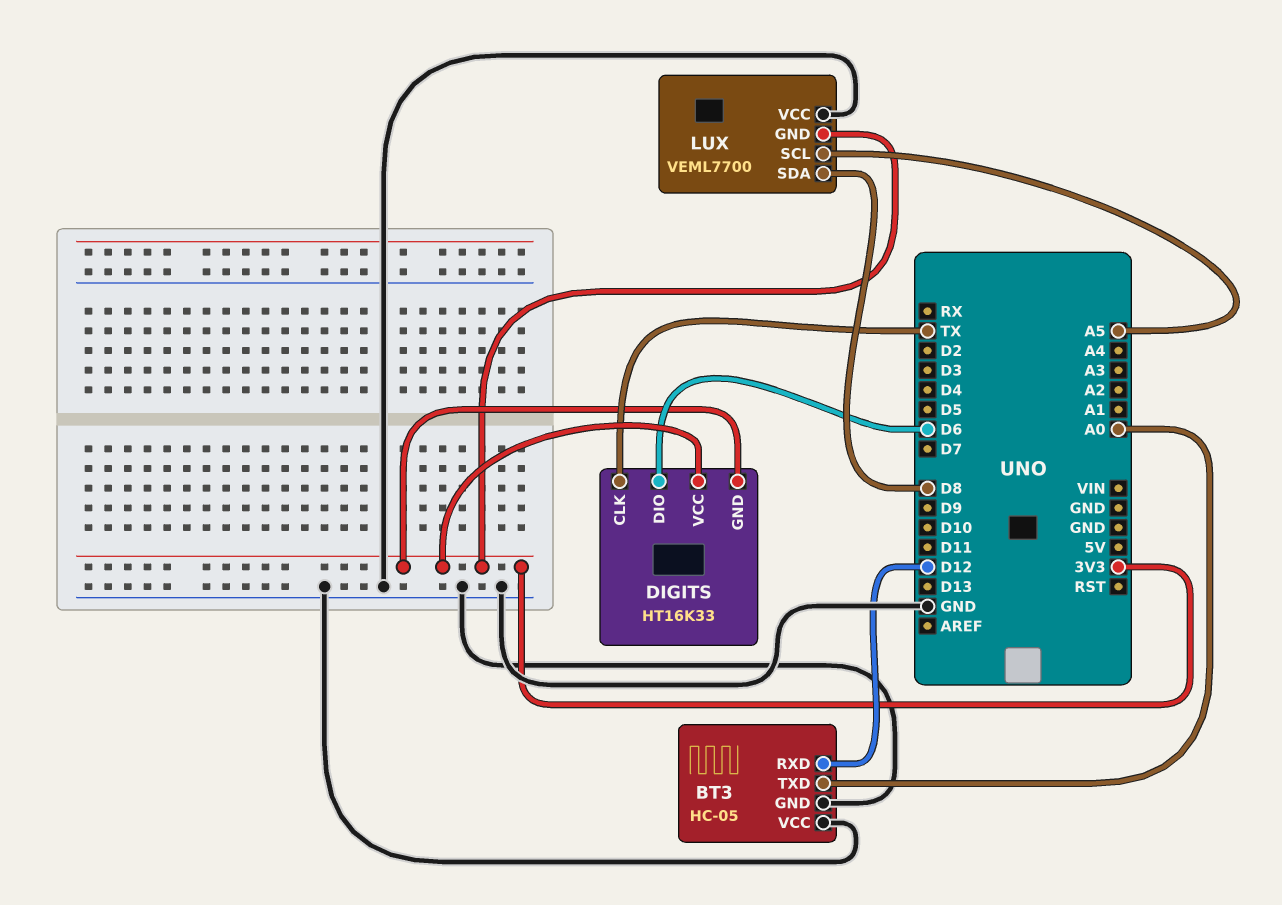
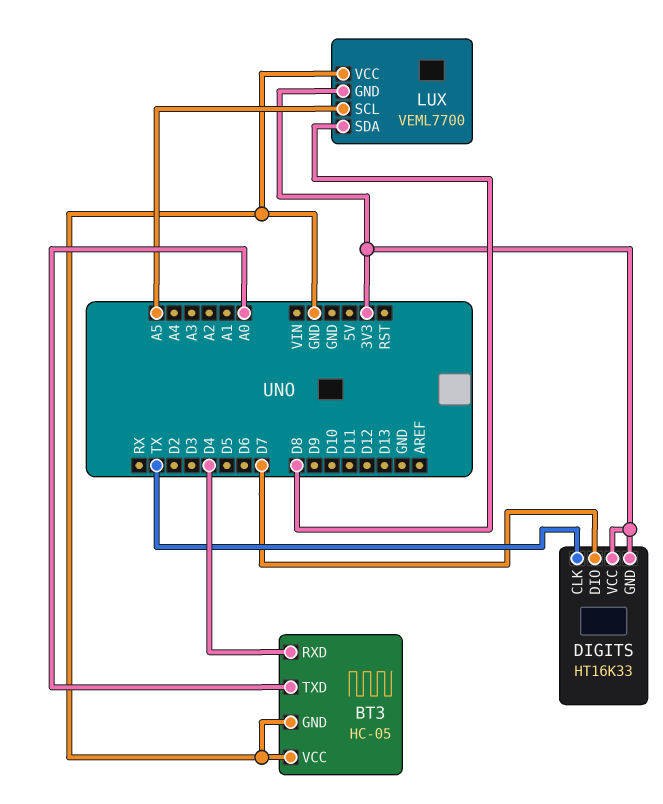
BT3 pin RXD: D12 -> D4
DIGITS pin DIO: D6 -> D7

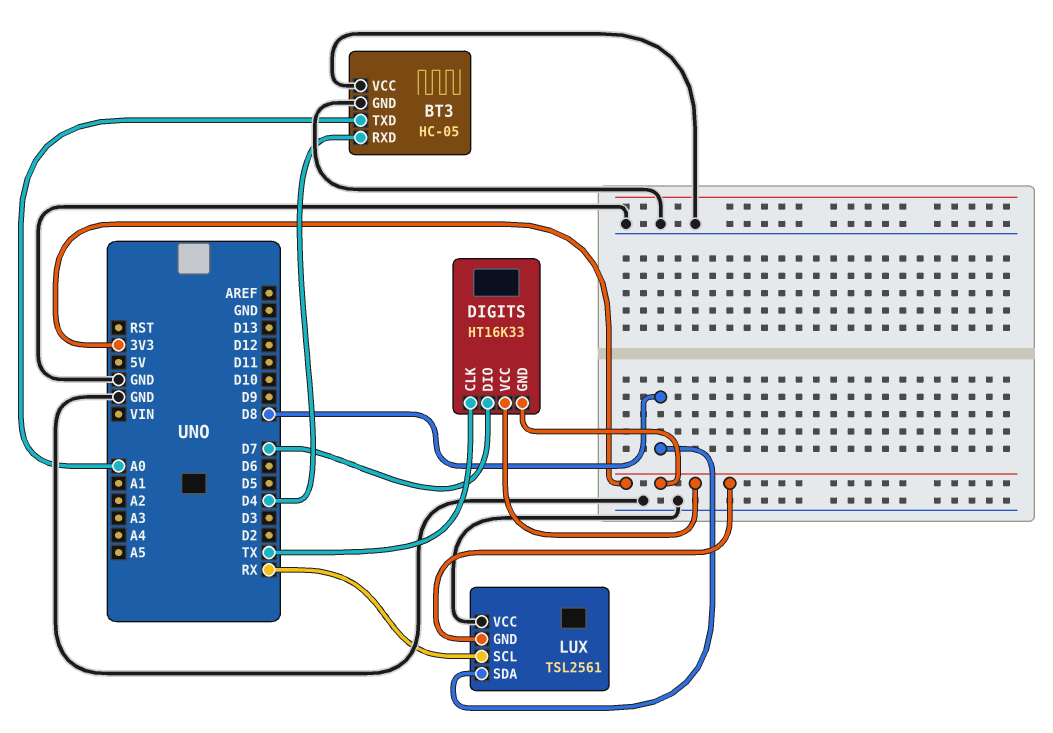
LUX: VEML7700 -> TSL2561
LUX pin SCL: A5 -> RX

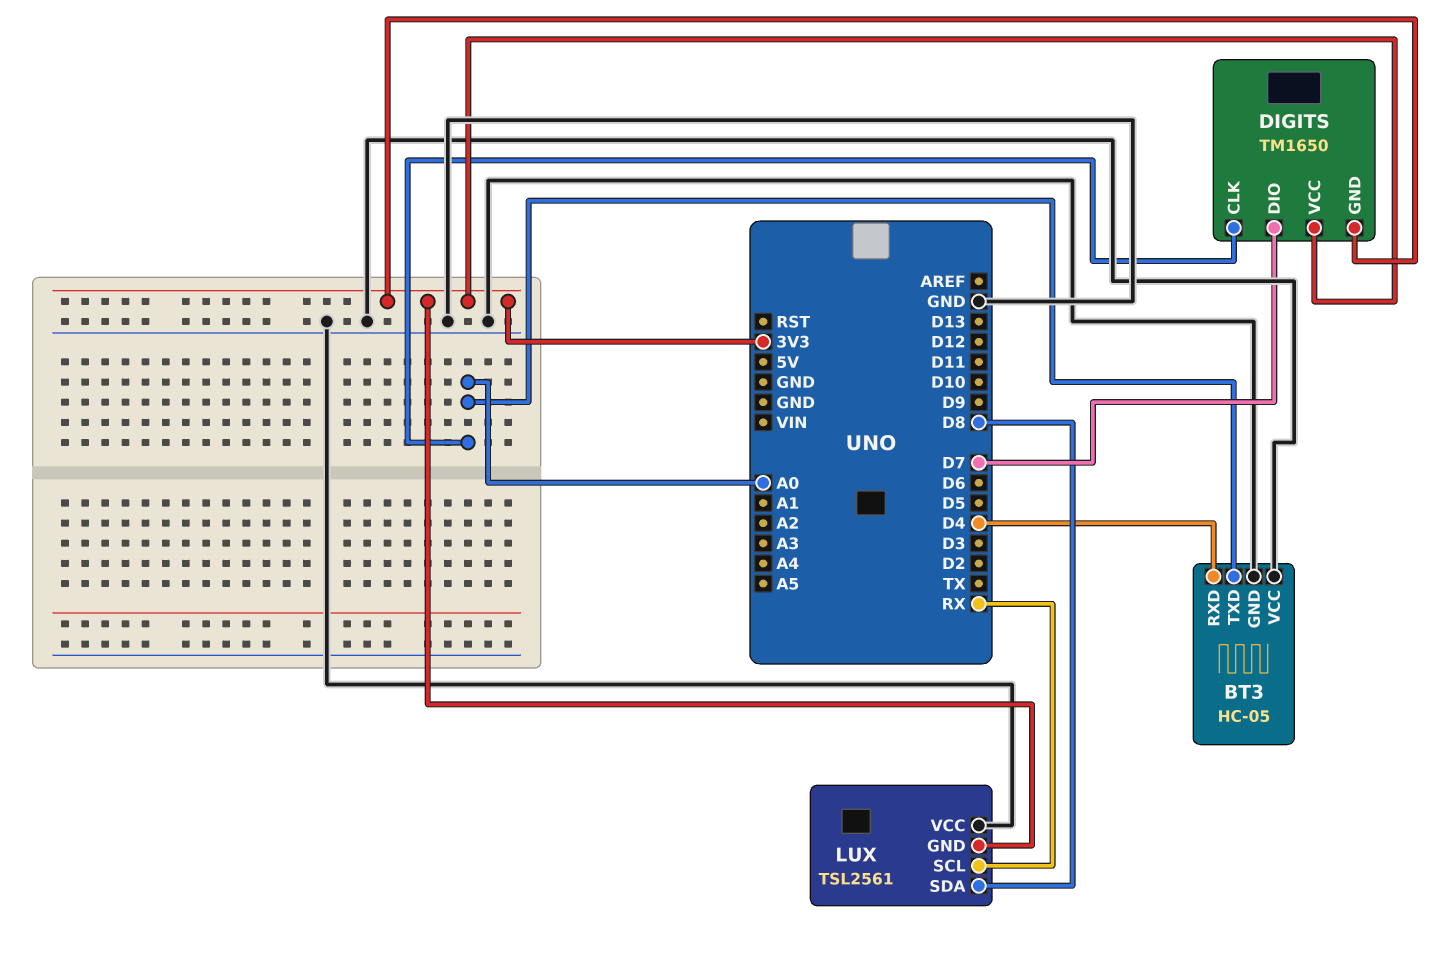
DIGITS: HT16K33 -> TM1650
DIGITS pin CLK: TX -> A0

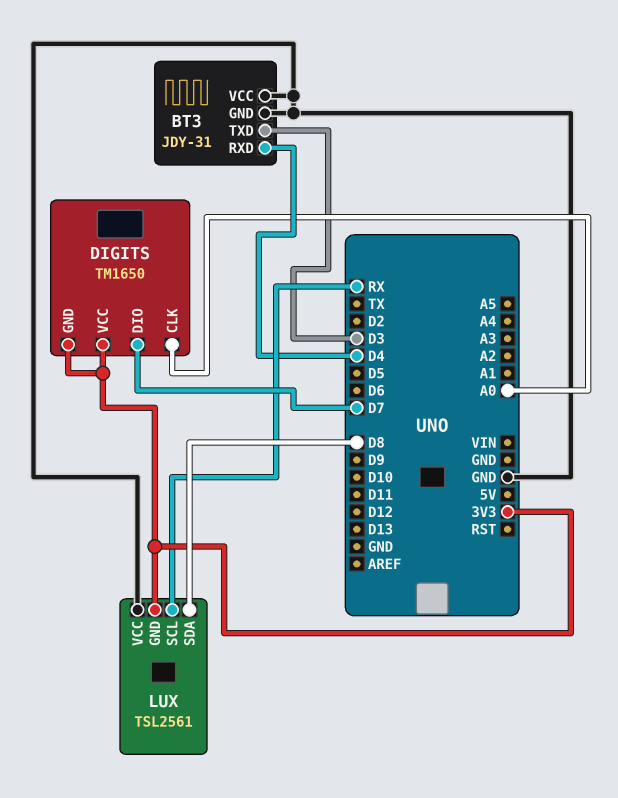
BT3: HC-05 -> JDY-31
BT3 pin TXD: A0 -> D3

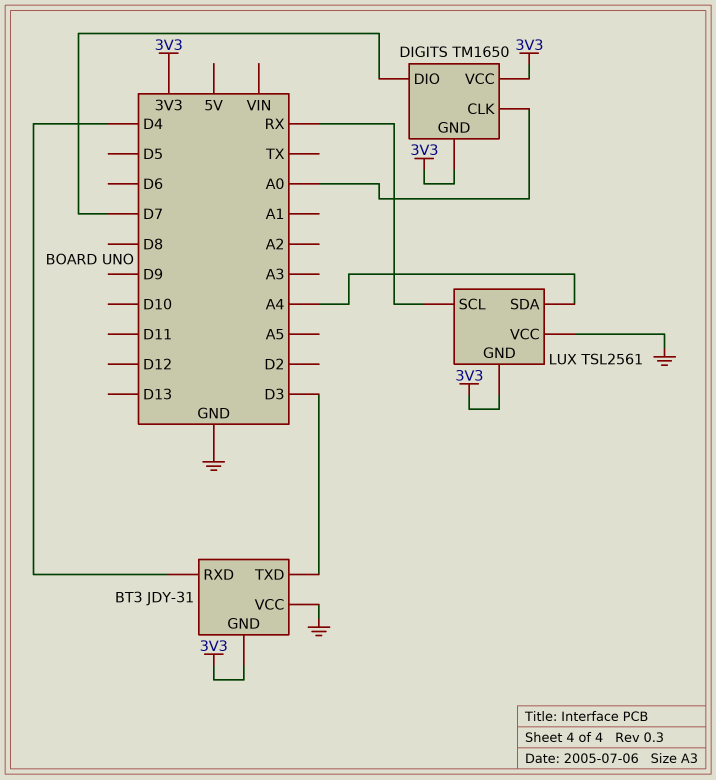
BT3 pin GND: GND -> 3V3
LUX pin SDA: D8 -> A4

